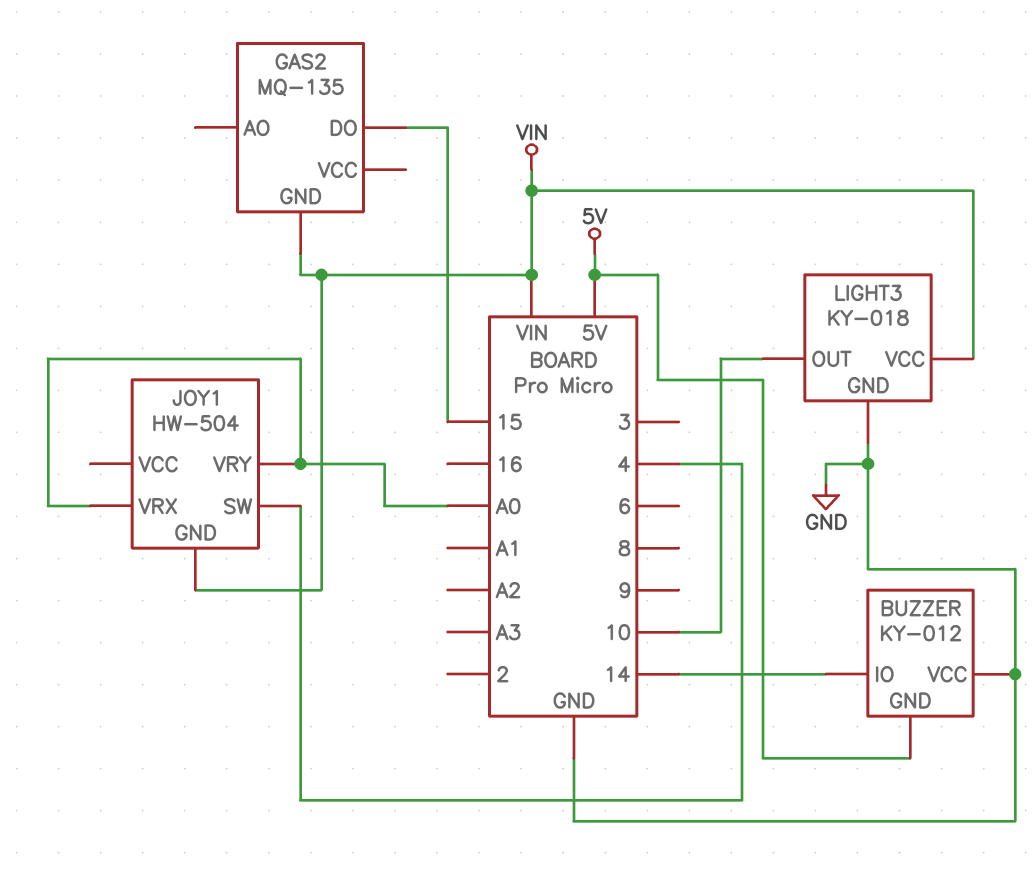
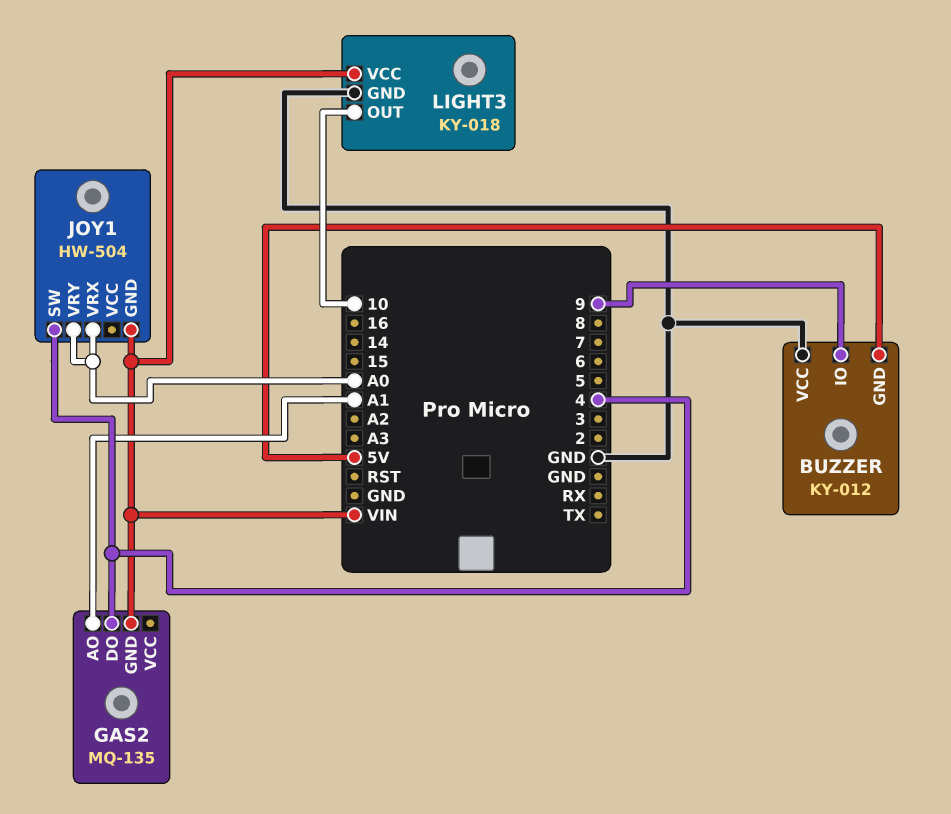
BUZZER pin IO: 14 -> 9
GAS2 pin AO: none -> A1
GAS2 pin DO: 15 -> 4

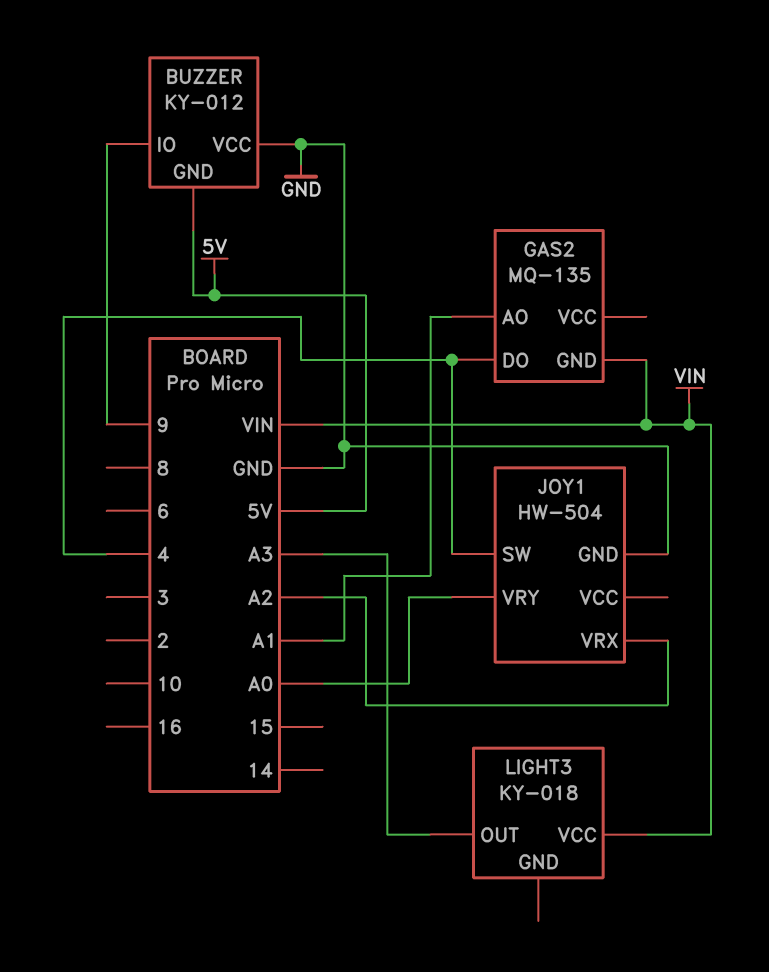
JOY1 pin GND: VIN -> GND
JOY1 pin VRX: A0 -> A2
LIGHT3 pin GND: GND -> none
LIGHT3 pin OUT: 10 -> A3

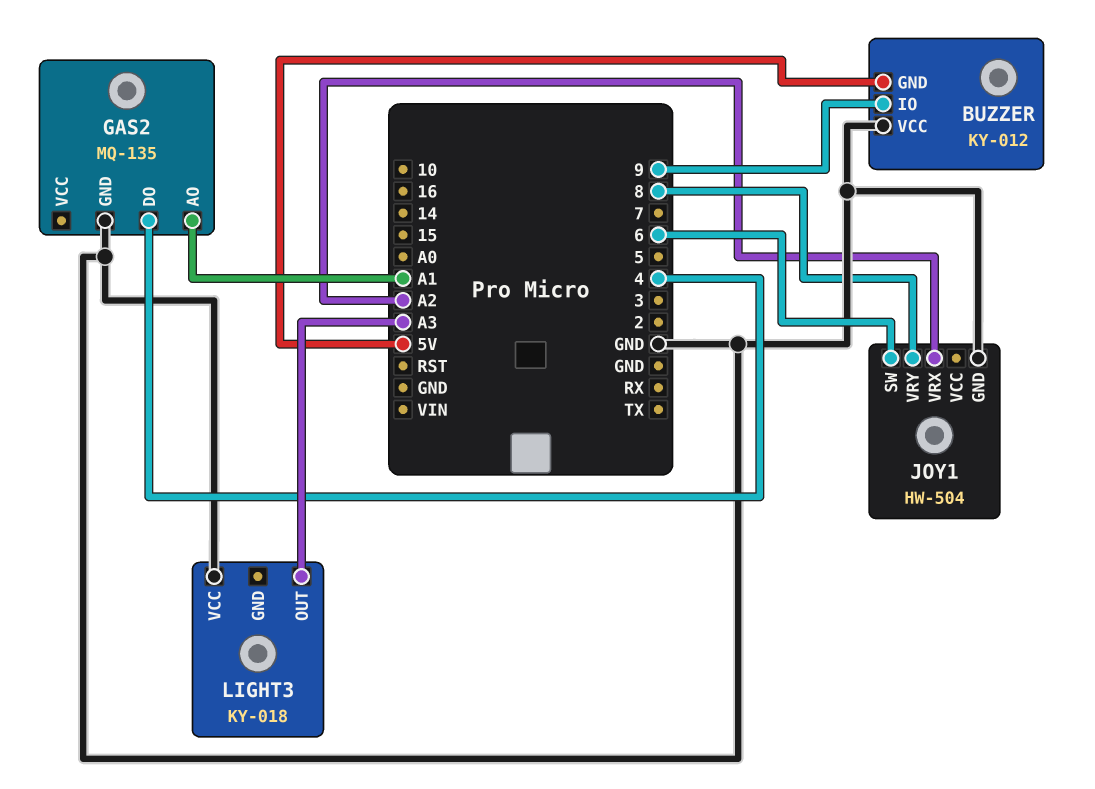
GAS2 pin GND: VIN -> GND
JOY1 pin SW: 4 -> 6
JOY1 pin VRY: A0 -> 8
LIGHT3 pin VCC: VIN -> GND

